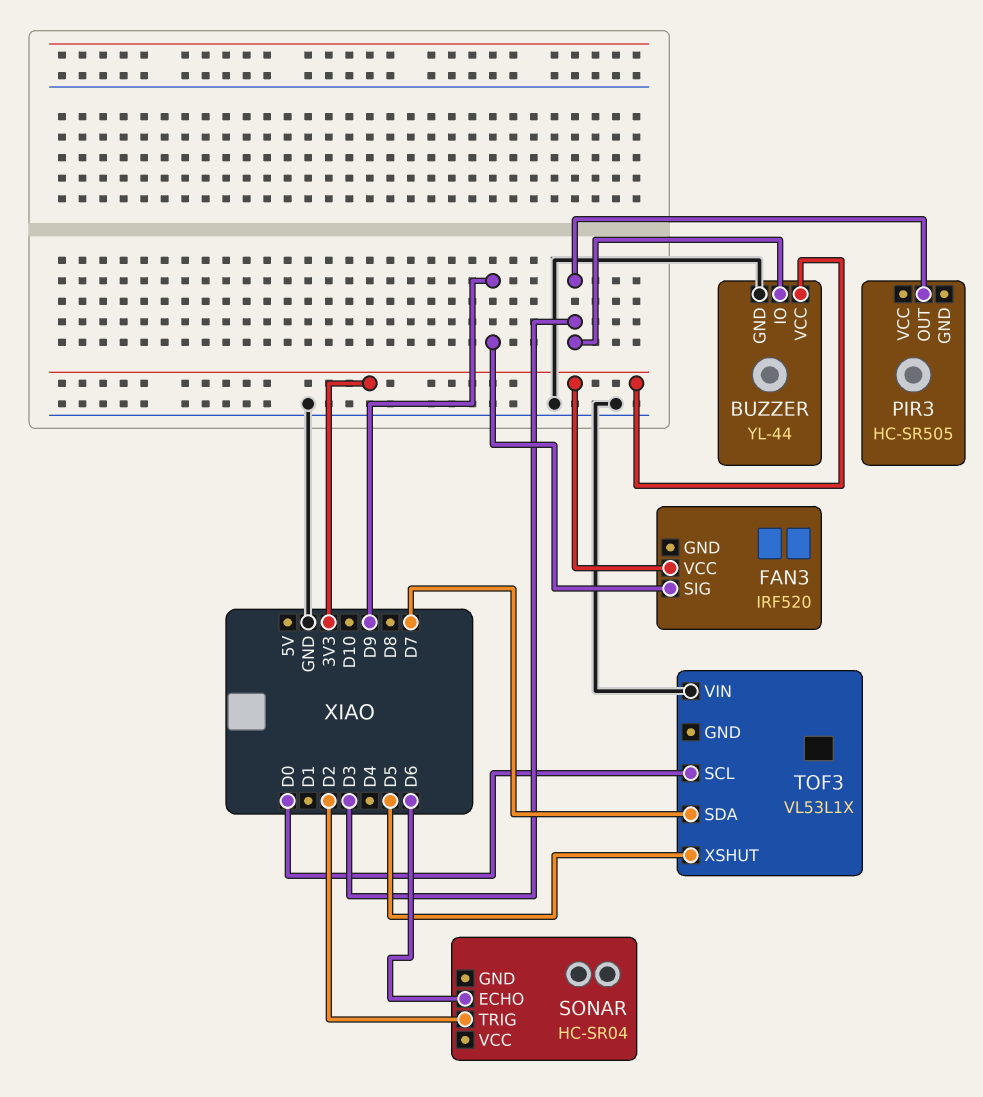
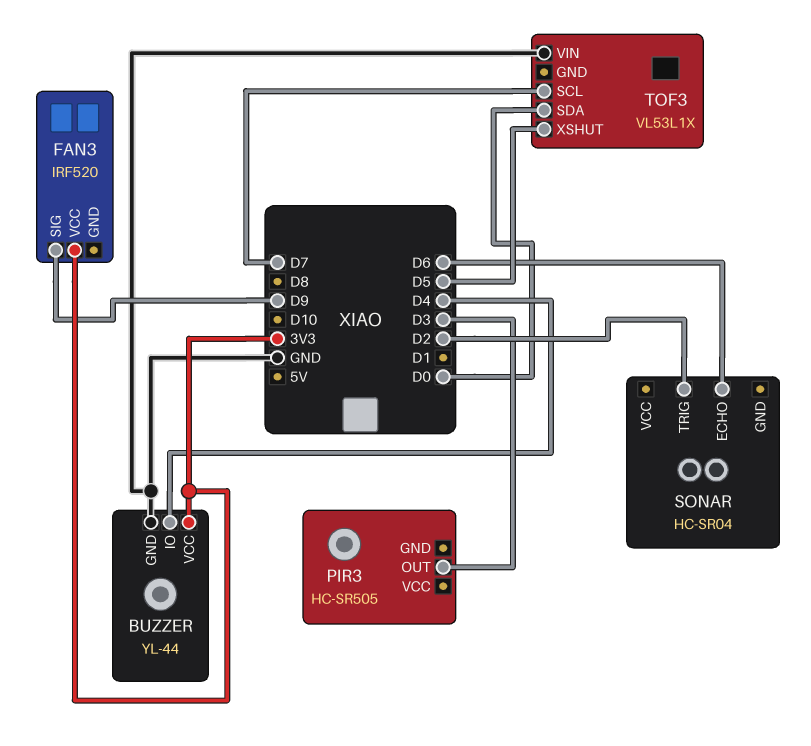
BUZZER pin IO: D3 -> D4
TOF3 pin SCL: D0 -> D7
TOF3 pin SDA: D7 -> D0

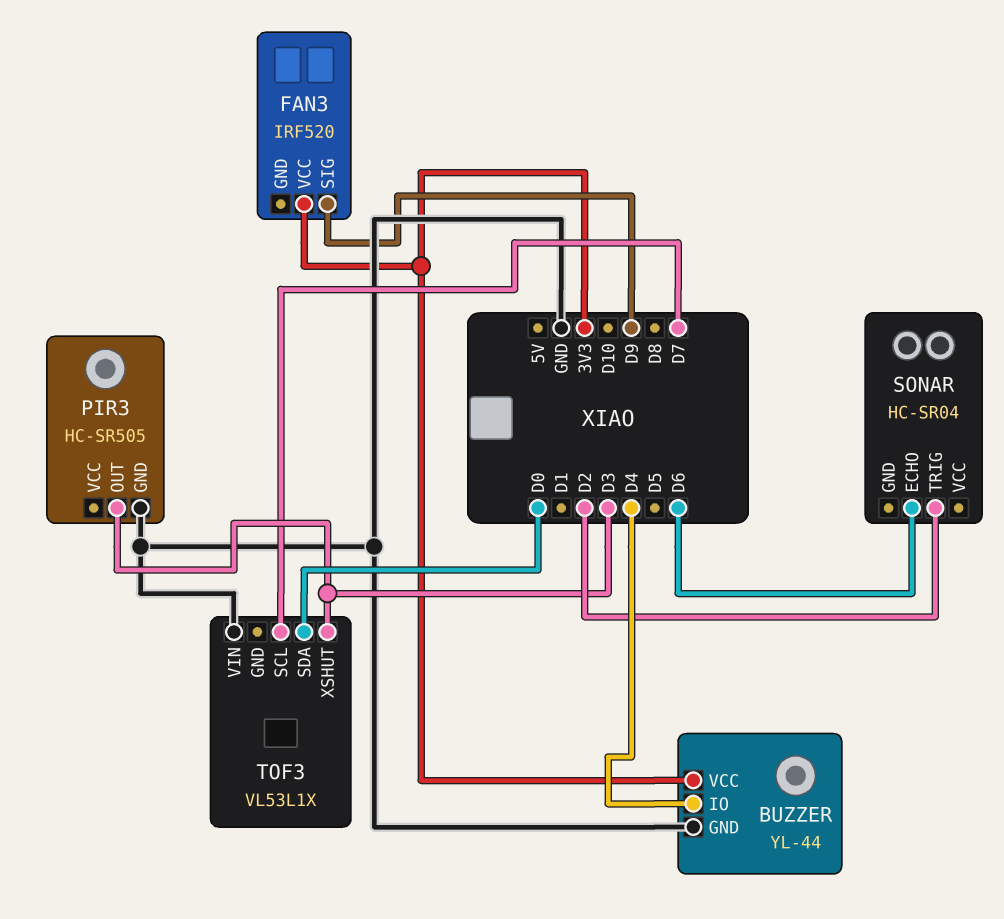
PIR3 pin GND: none -> GND
TOF3 pin XSHUT: D5 -> D3

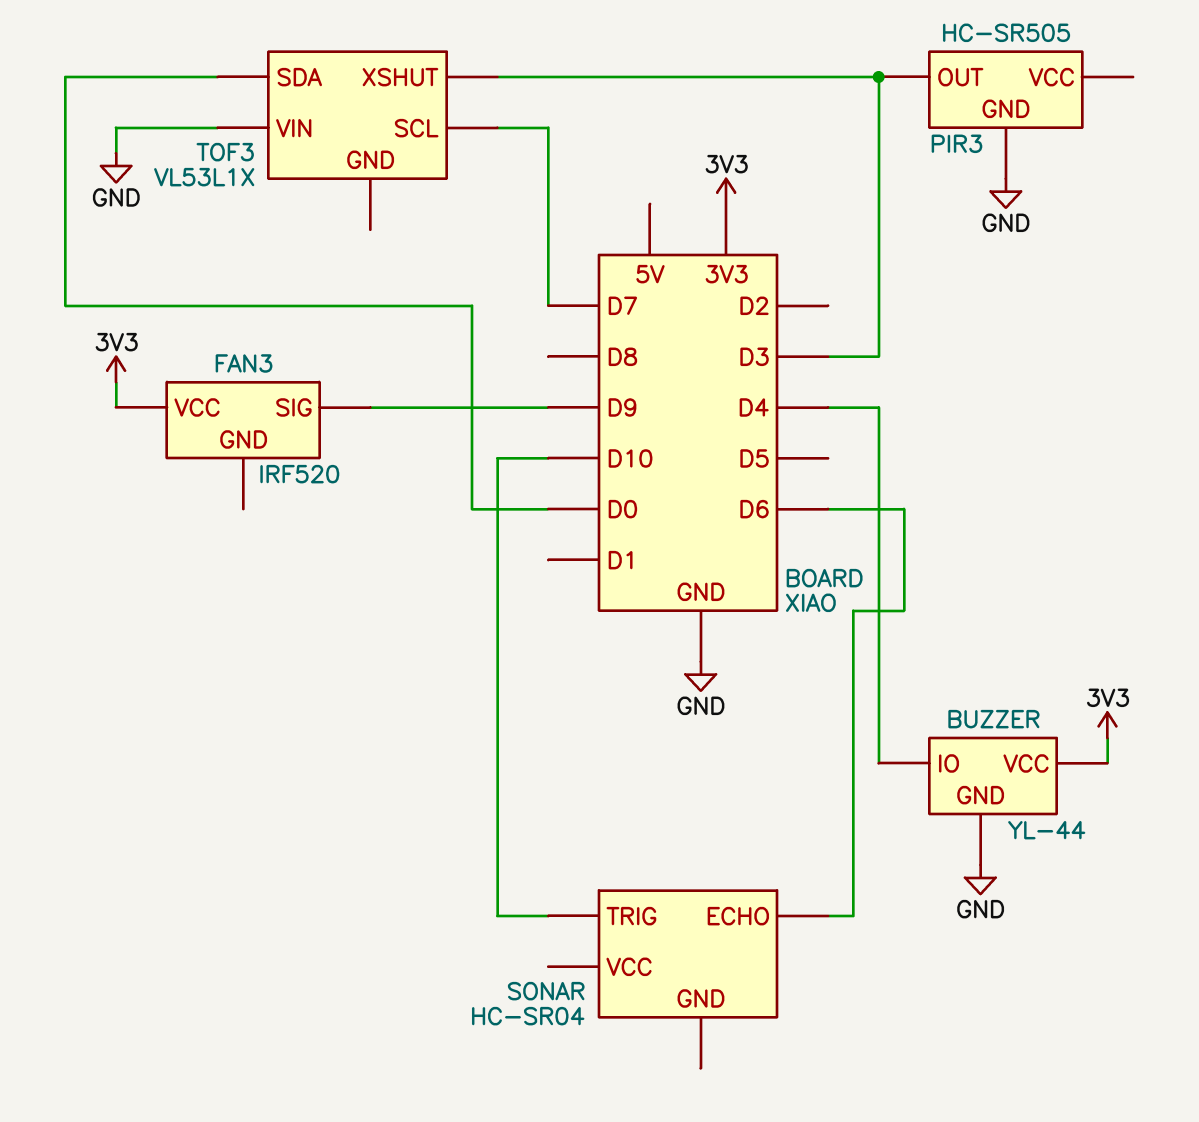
SONAR pin TRIG: D2 -> D10

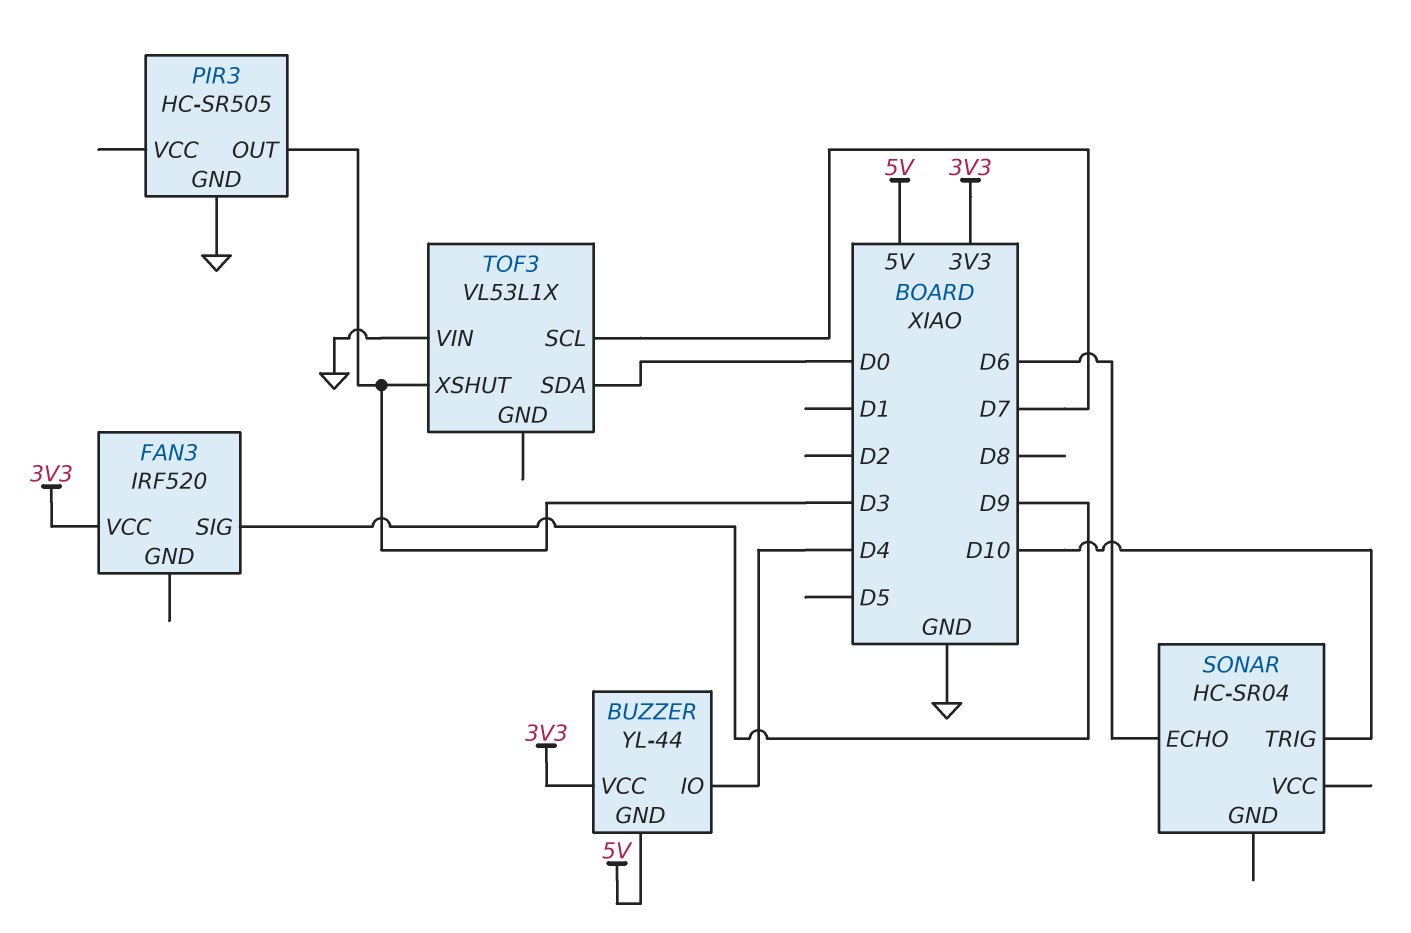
BUZZER pin GND: GND -> 5V

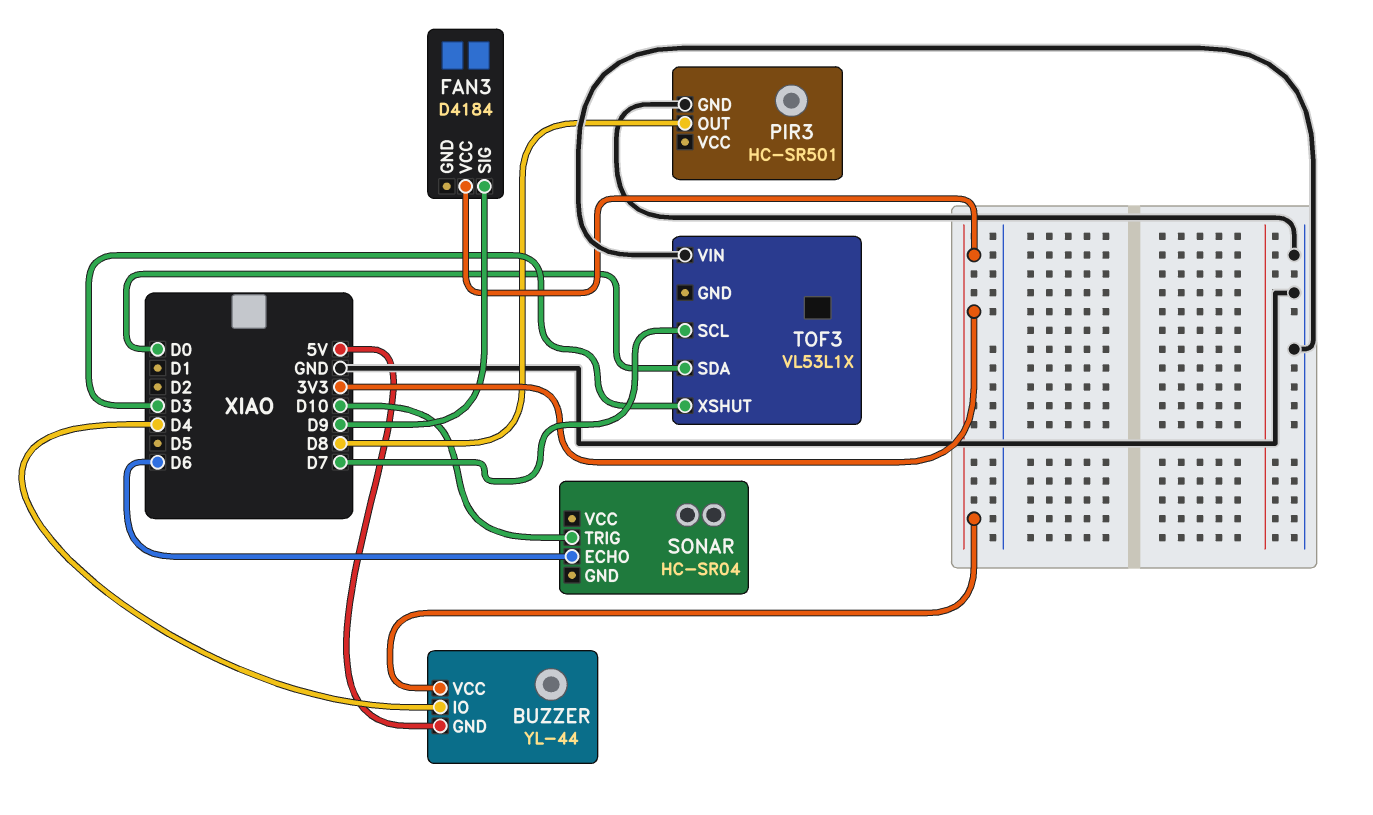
FAN3: IRF520 -> D4184
PIR3: HC-SR505 -> HC-SR501
PIR3 pin OUT: D3 -> D8

